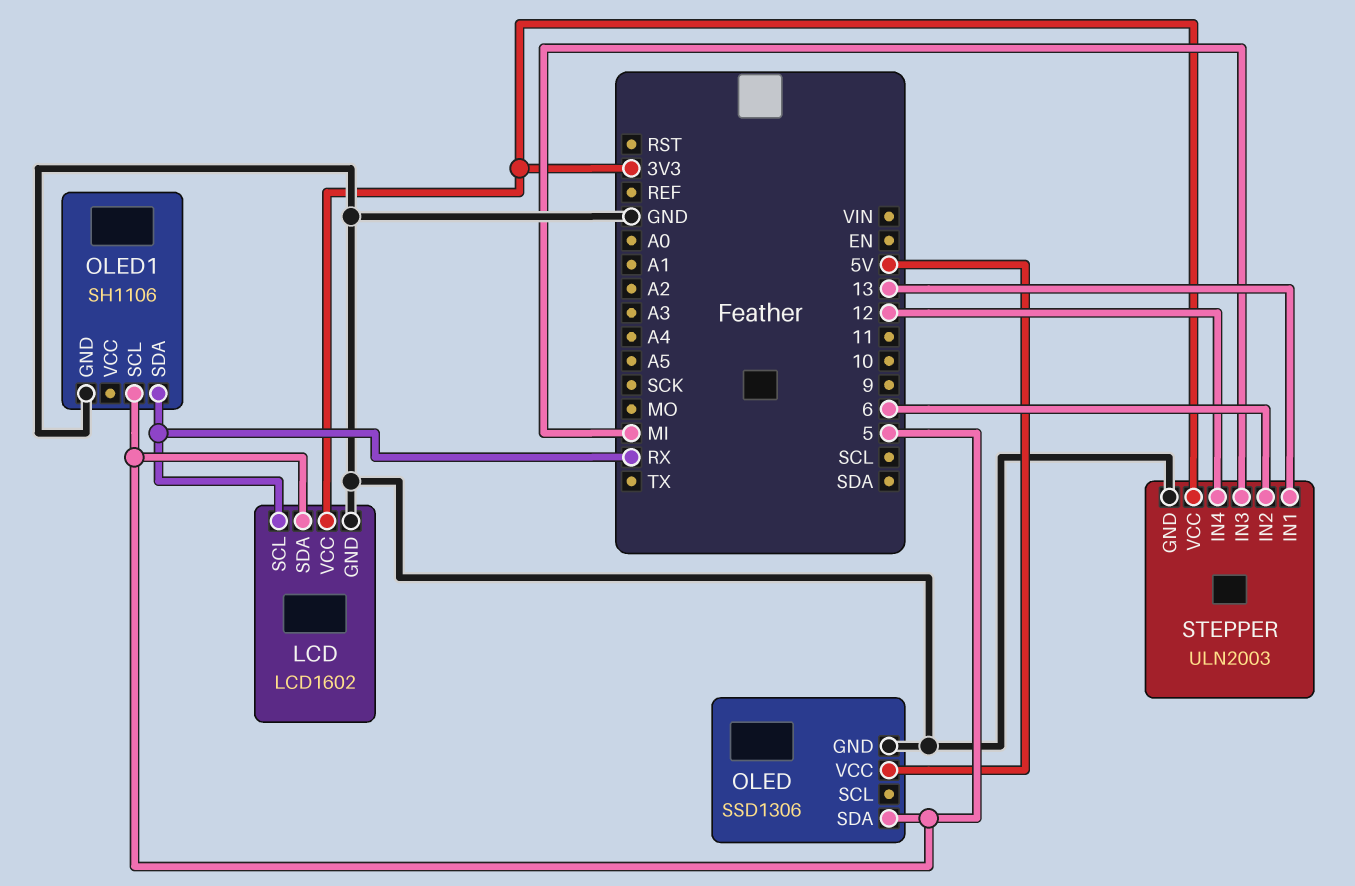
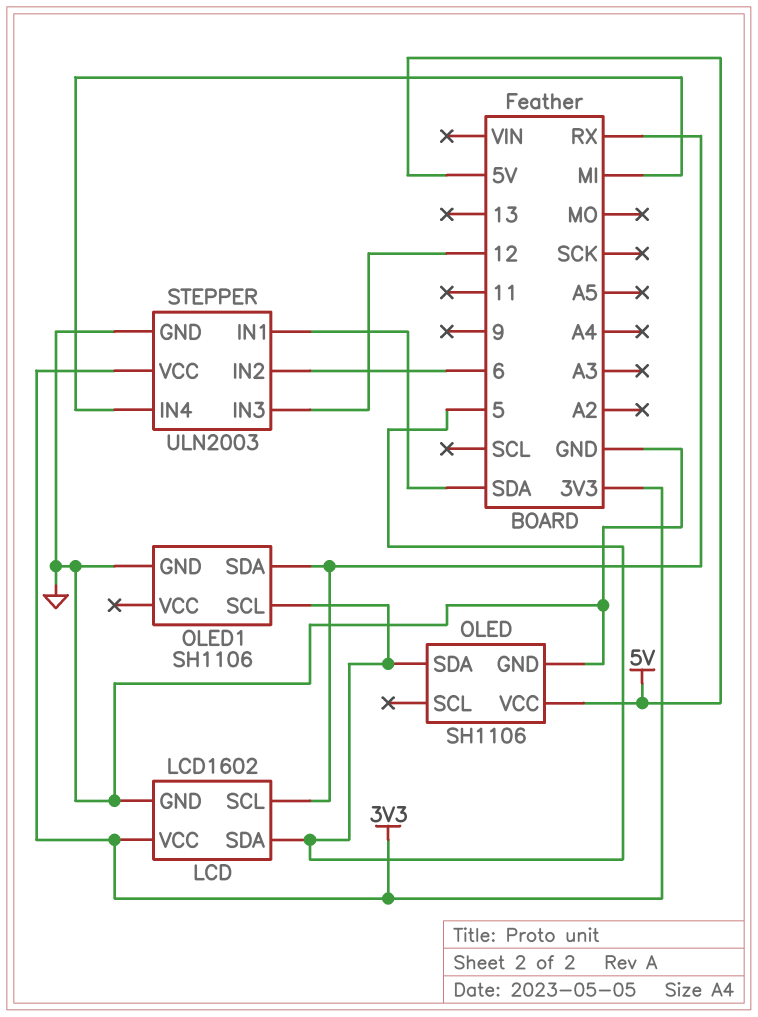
OLED: SSD1306 -> SH1106
STEPPER pin IN1: 13 -> SDA
STEPPER pin IN3: MI -> 12
STEPPER pin IN4: 12 -> MI

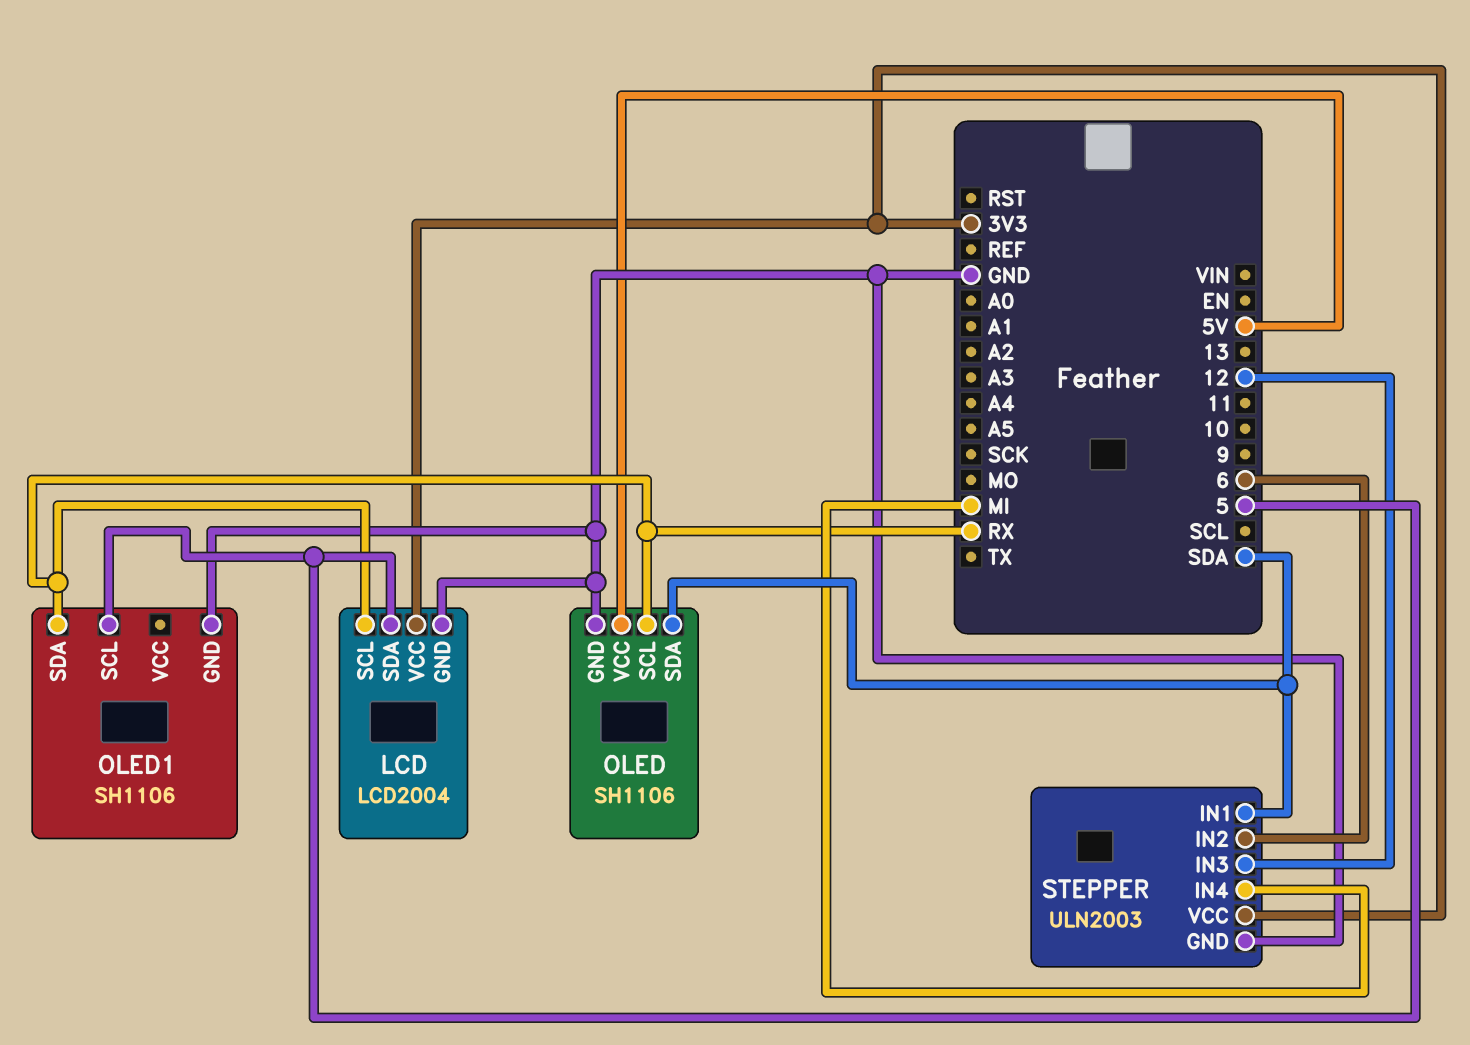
LCD: LCD1602 -> LCD2004
OLED pin SCL: none -> RX
OLED pin SDA: 5 -> SDA

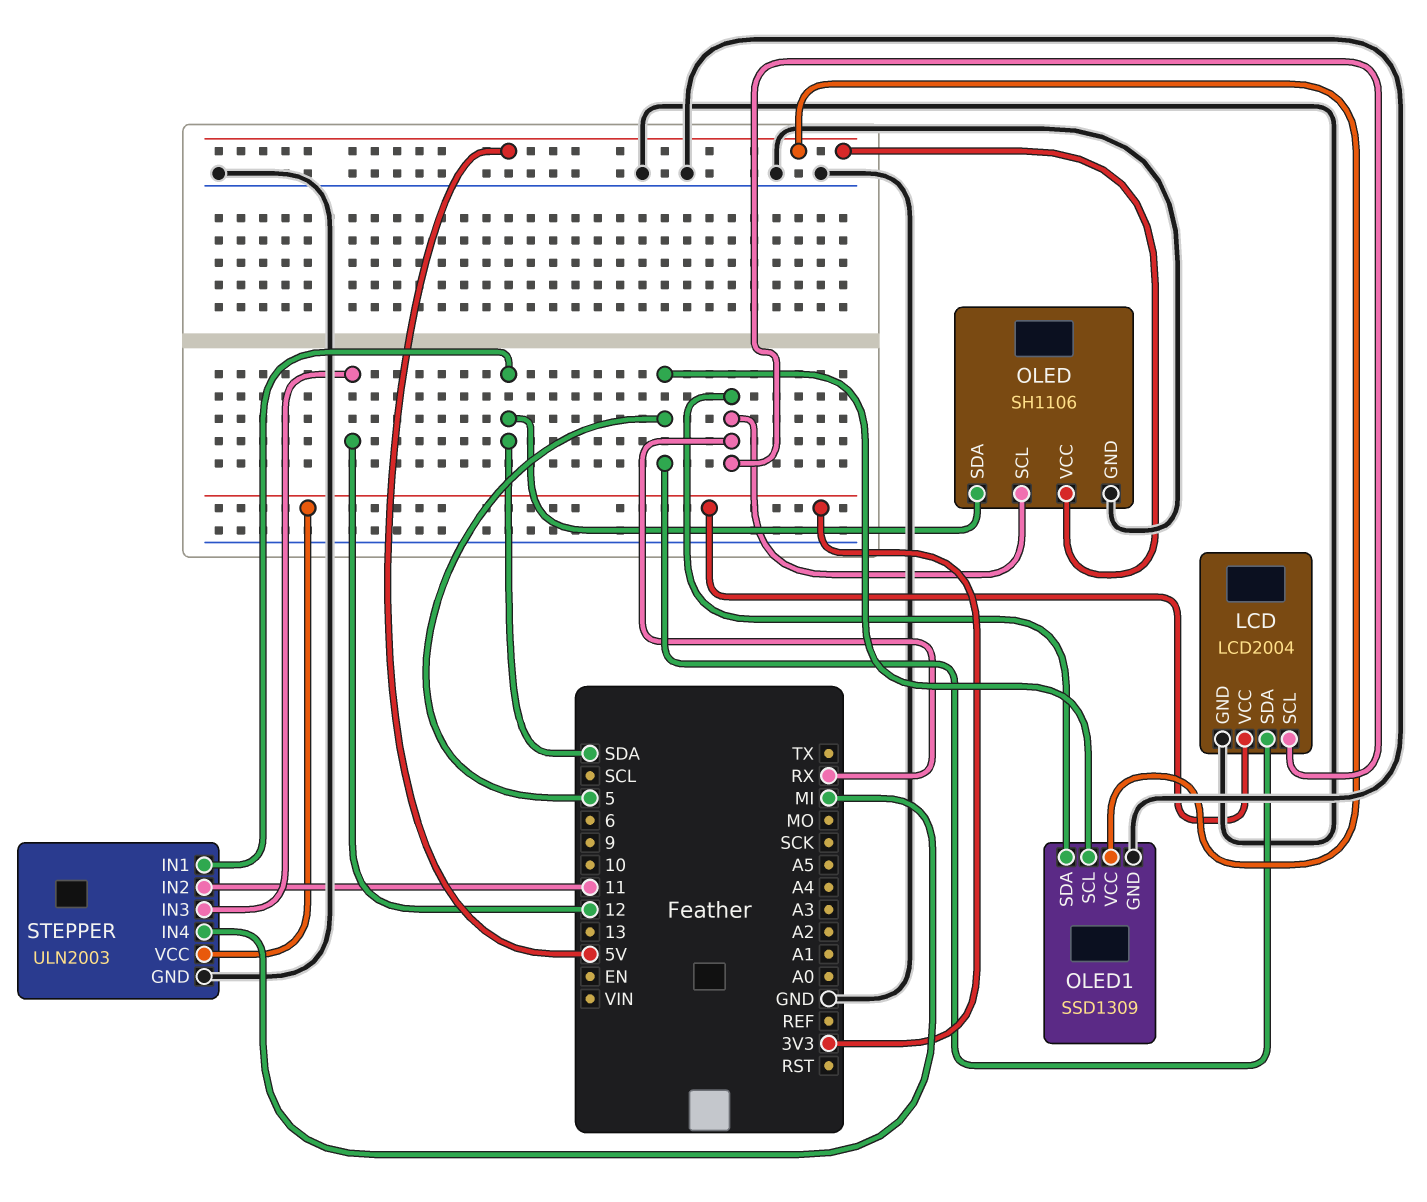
OLED1: SH1106 -> SSD1309
OLED1 pin VCC: none -> 5V
STEPPER pin IN2: 6 -> 11

